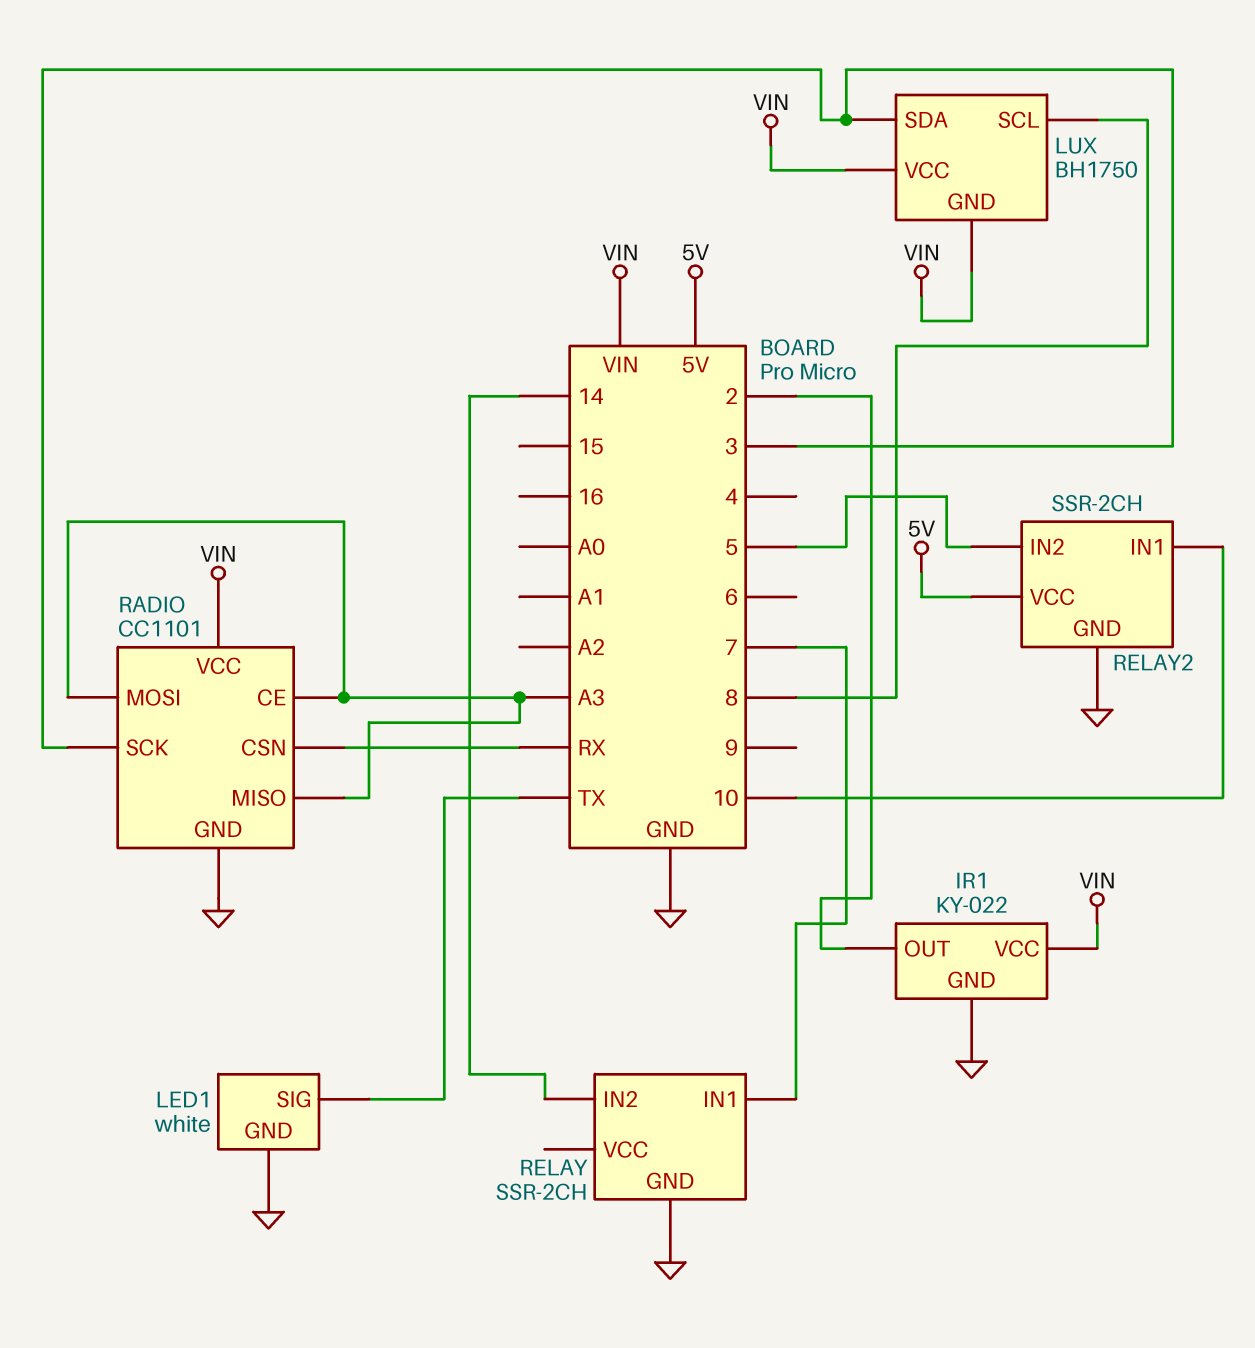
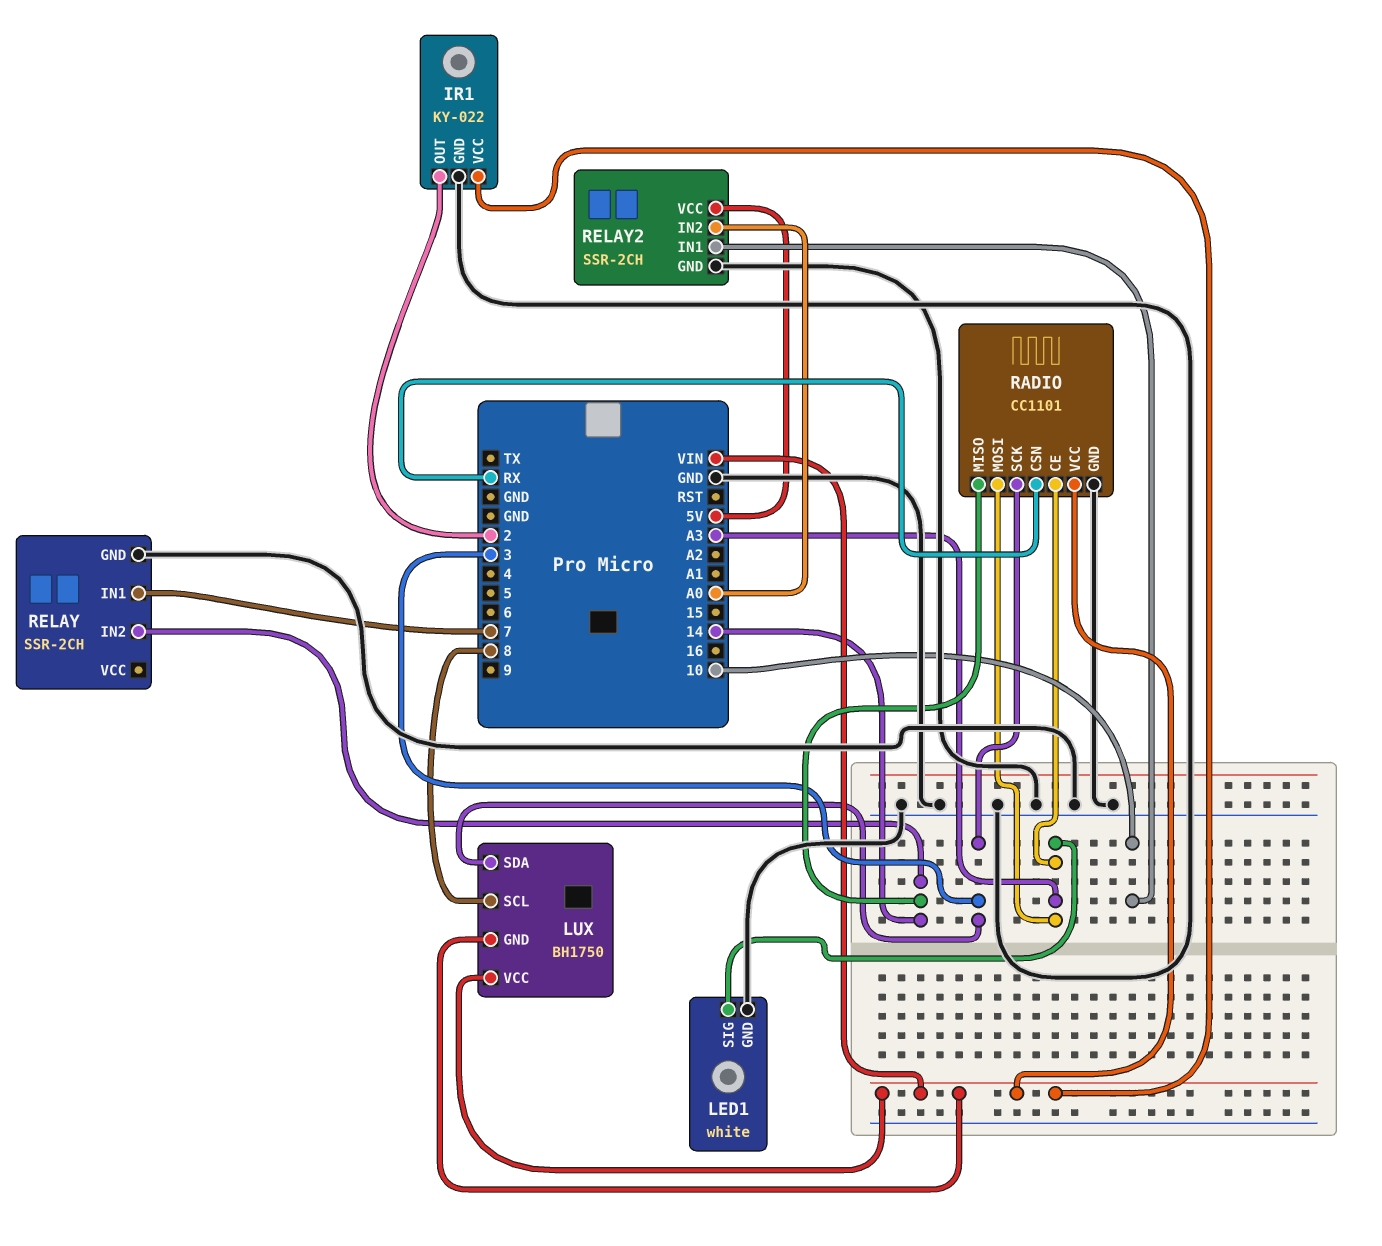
LED1 pin SIG: TX -> A3
RADIO pin MISO: A3 -> 14
RELAY2 pin IN2: 5 -> A0

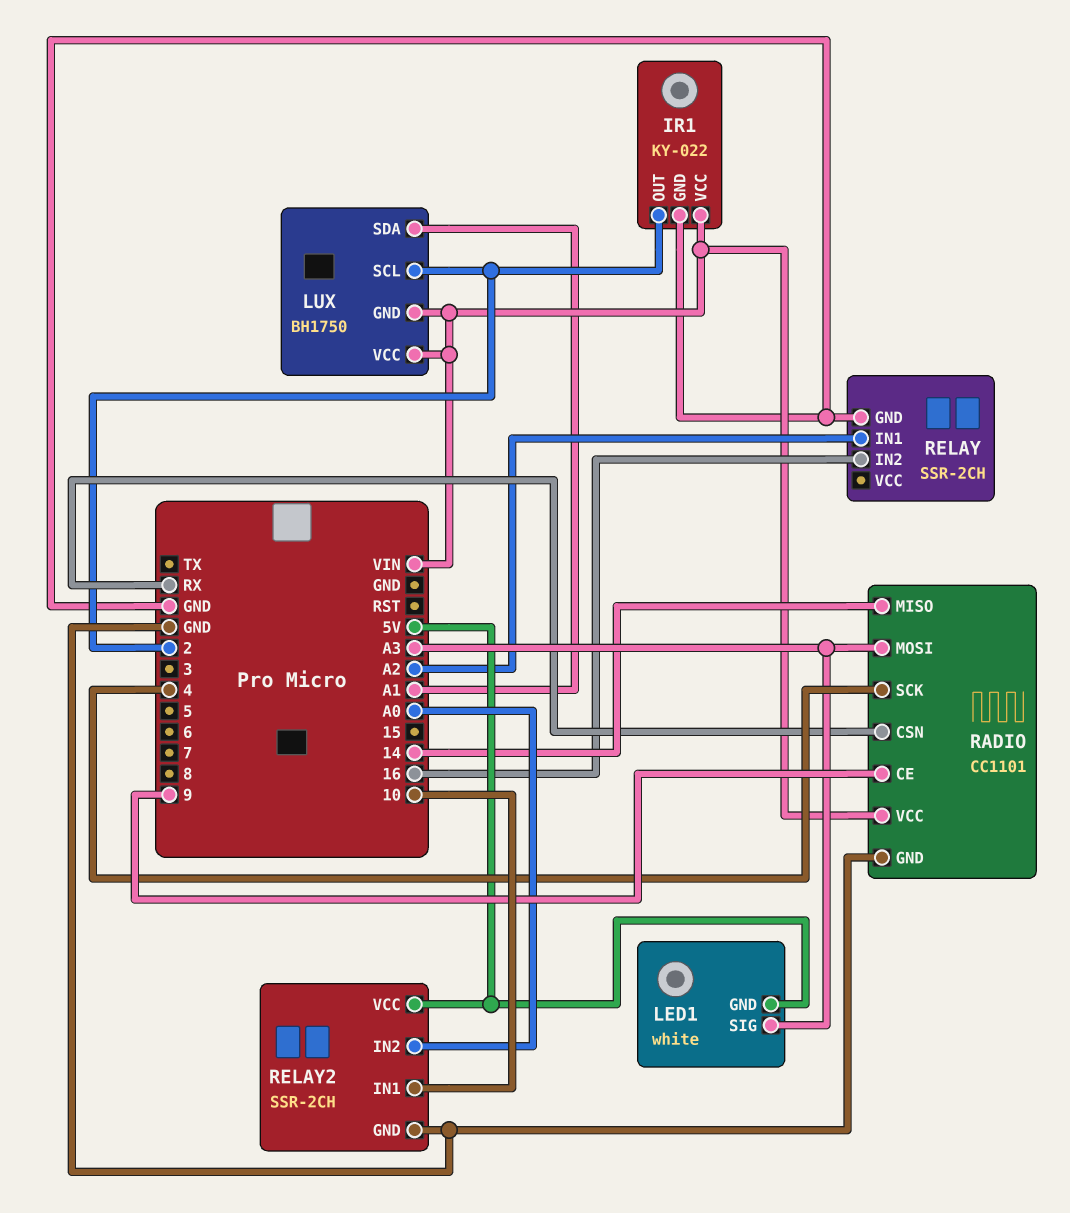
LED1 pin GND: GND -> 5V
LUX pin SCL: 8 -> 2
LUX pin SDA: 3 -> A1
RADIO pin CE: A3 -> 9
RADIO pin SCK: 3 -> 4
RELAY pin IN1: 7 -> A2
RELAY pin IN2: 14 -> 16

